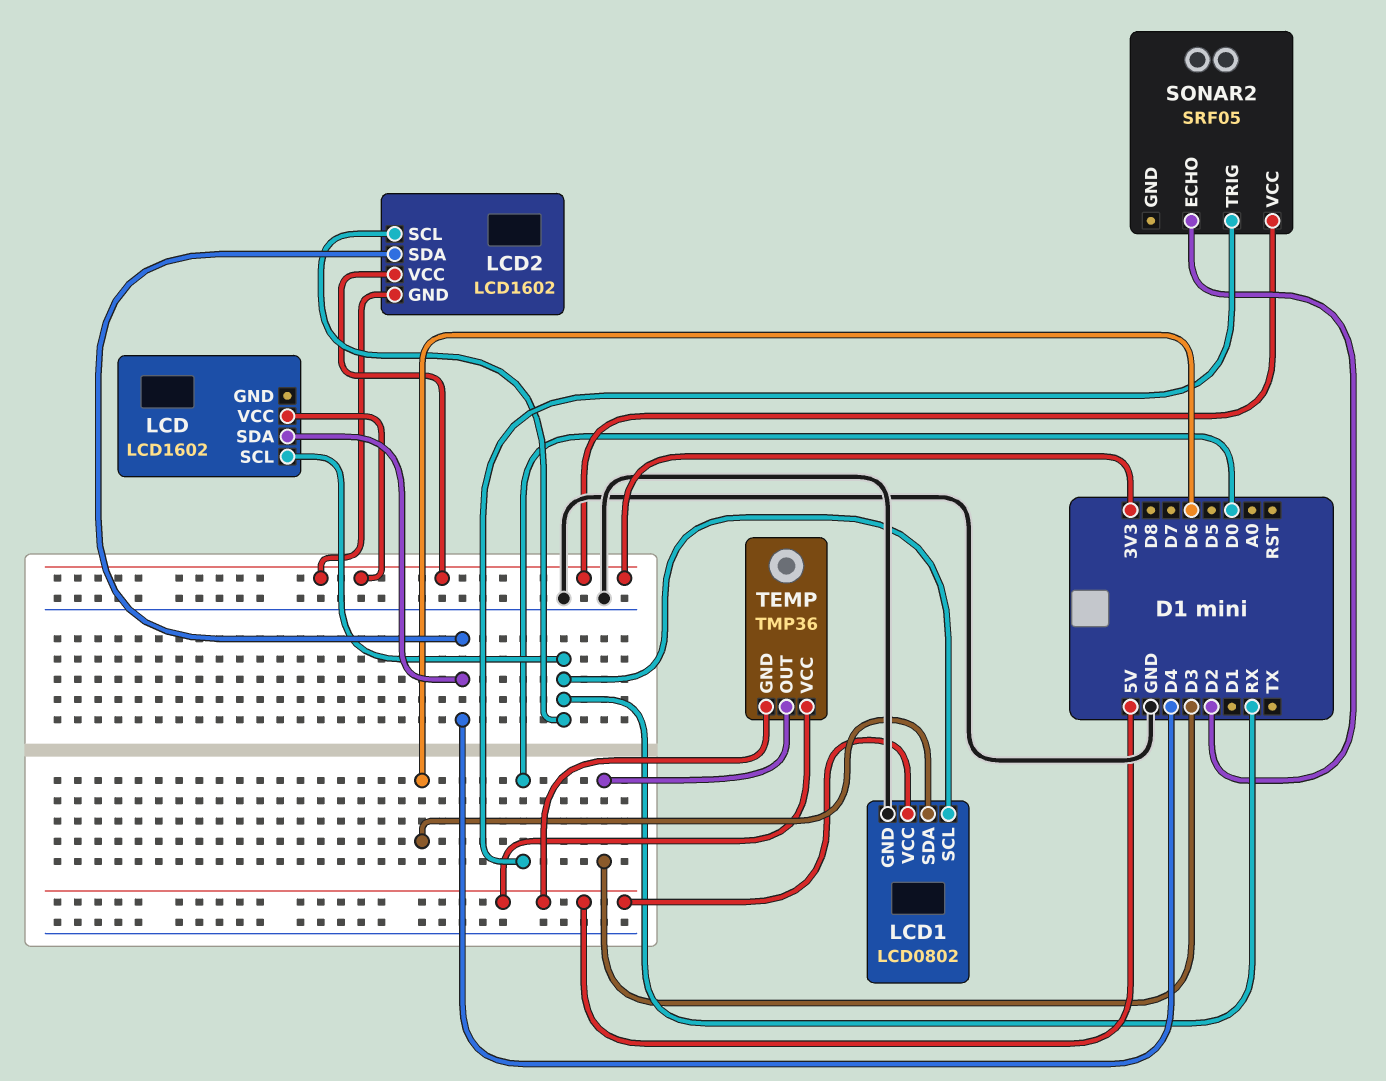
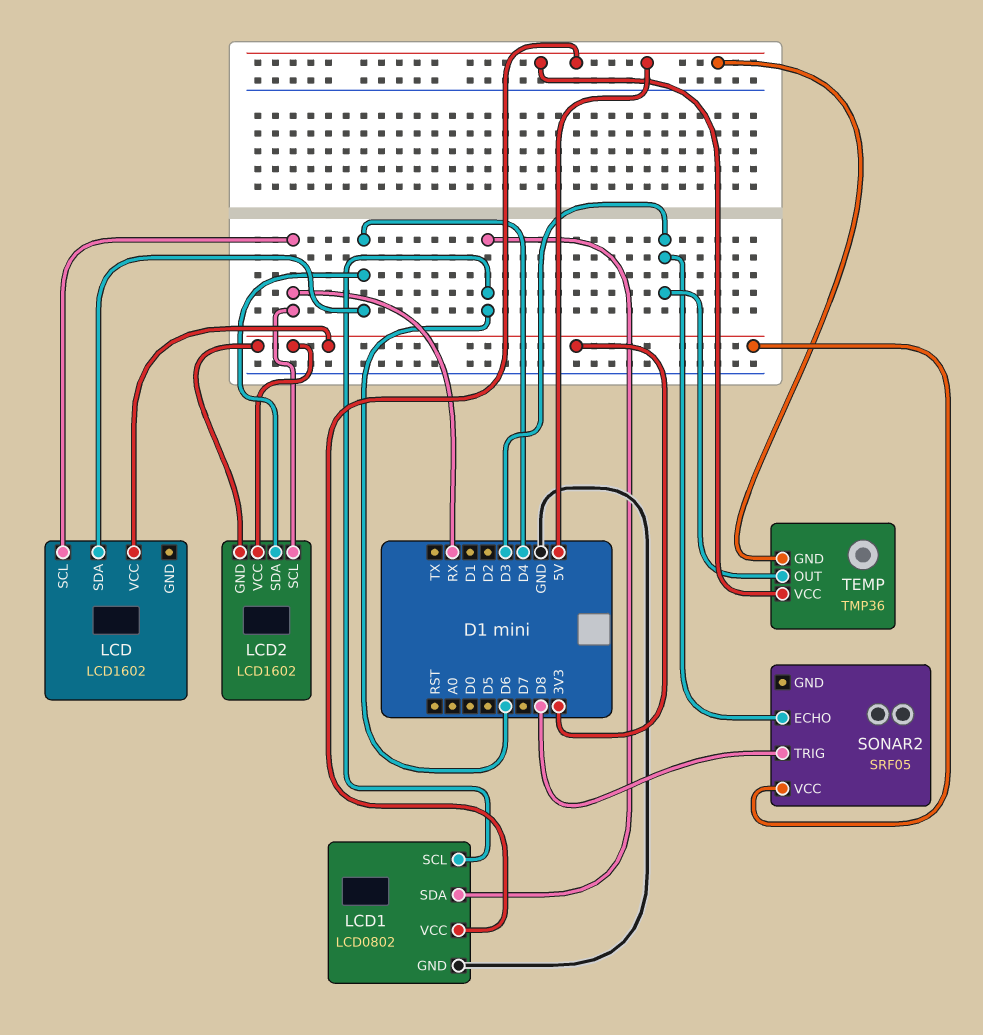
LCD1 pin SCL: RX -> D6
SONAR2 pin ECHO: D2 -> D3
SONAR2 pin TRIG: D0 -> D8

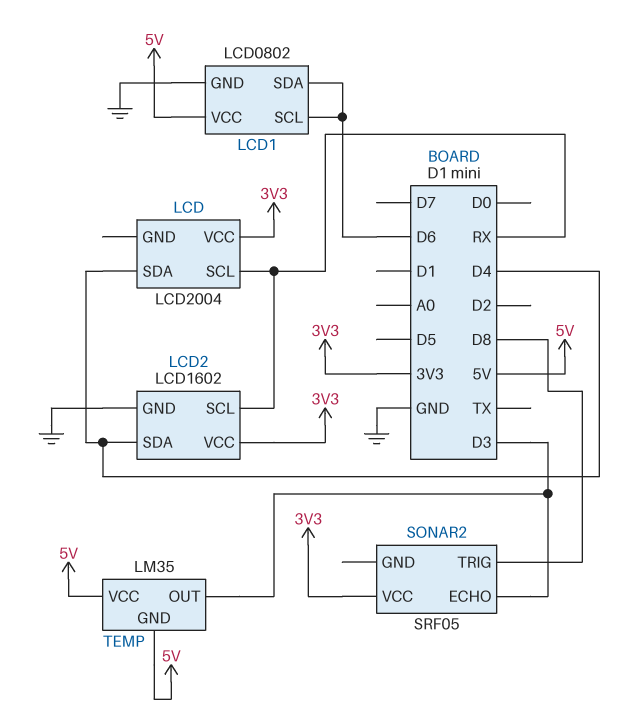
LCD: LCD1602 -> LCD2004
LCD2 pin GND: 3V3 -> GND
TEMP: TMP36 -> LM35

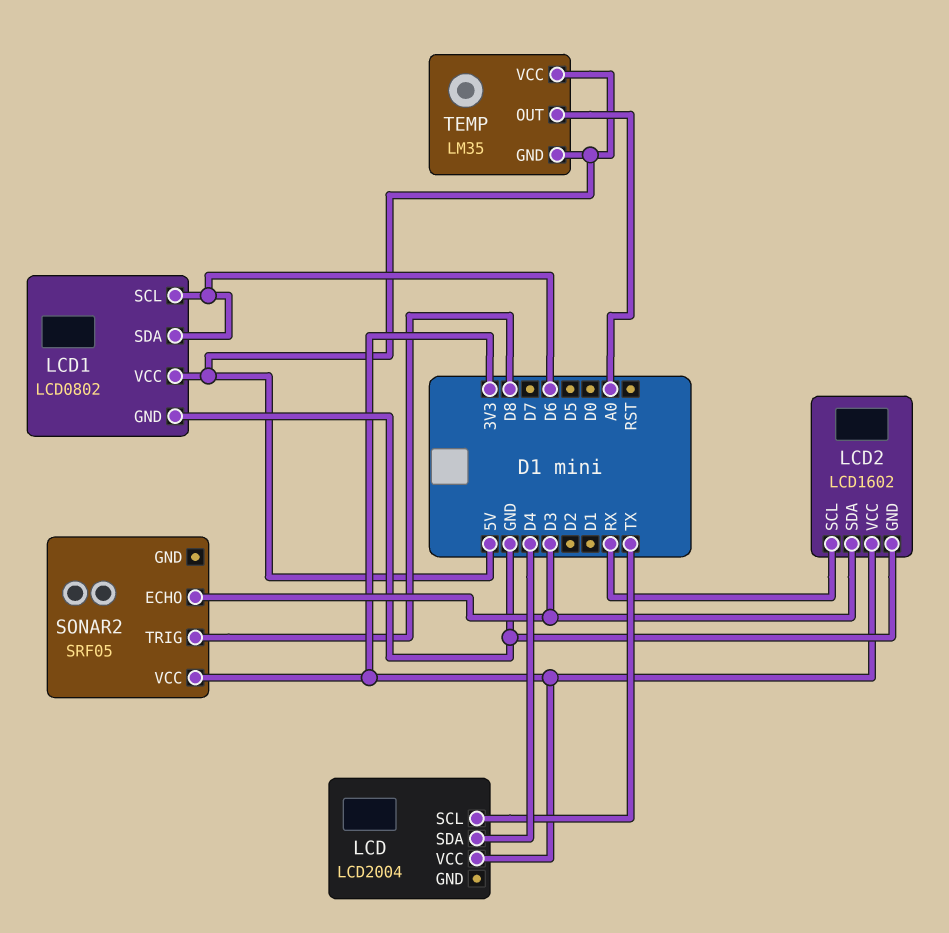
LCD pin SCL: RX -> TX
LCD2 pin SDA: D4 -> D3
TEMP pin OUT: D3 -> A0

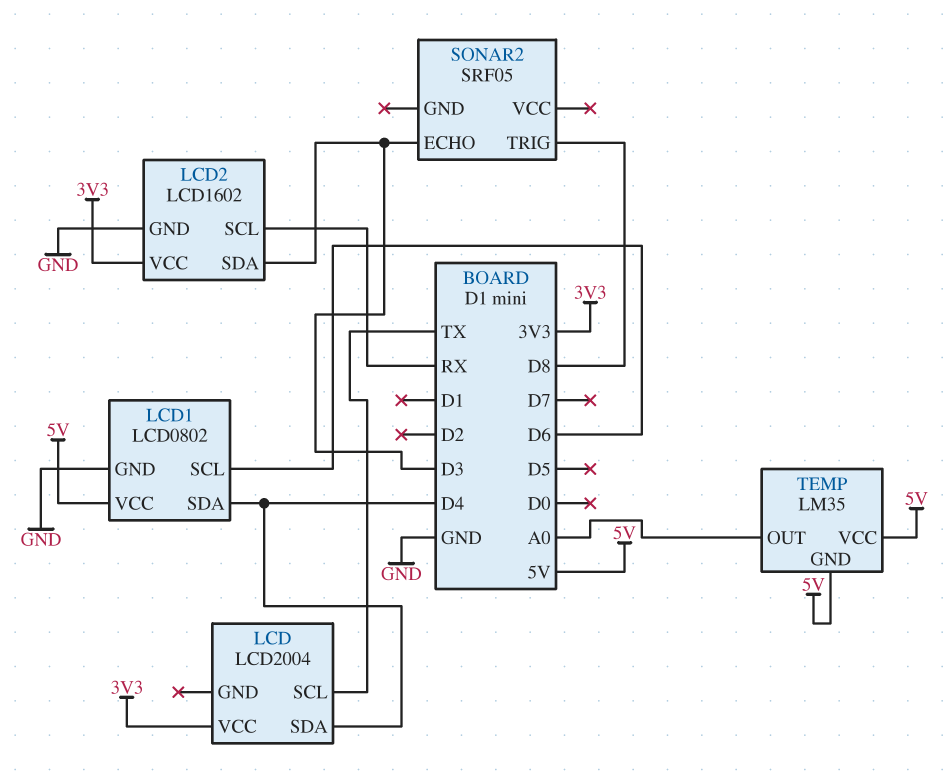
LCD1 pin SDA: D6 -> D4
SONAR2 pin VCC: 3V3 -> none

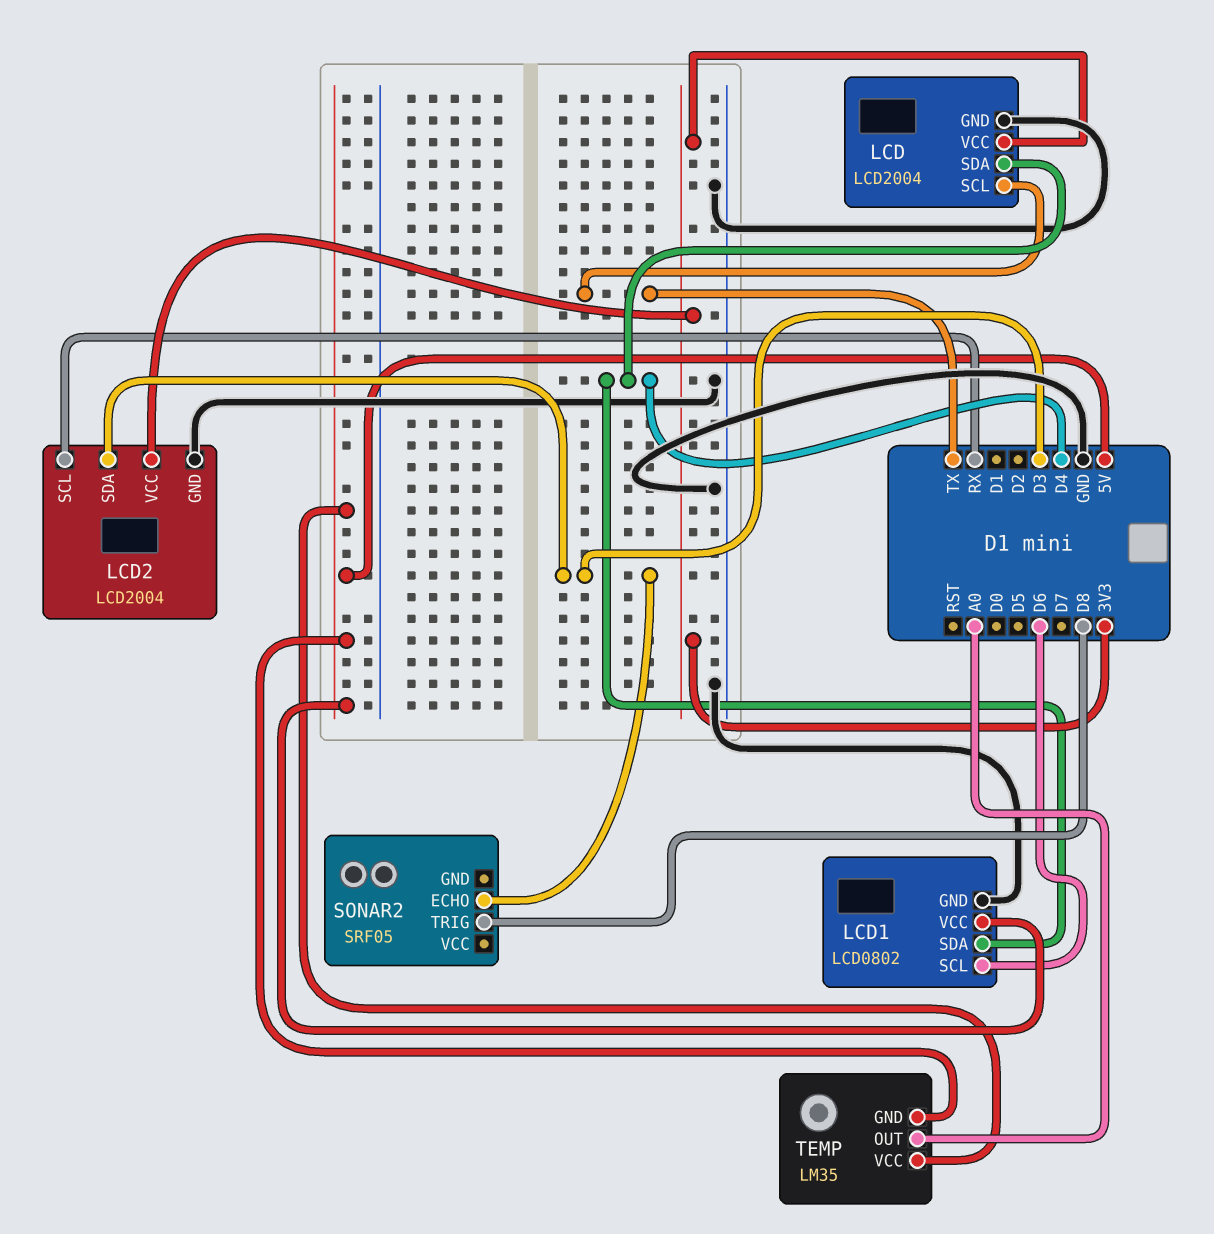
LCD pin GND: none -> GND
LCD2: LCD1602 -> LCD2004

